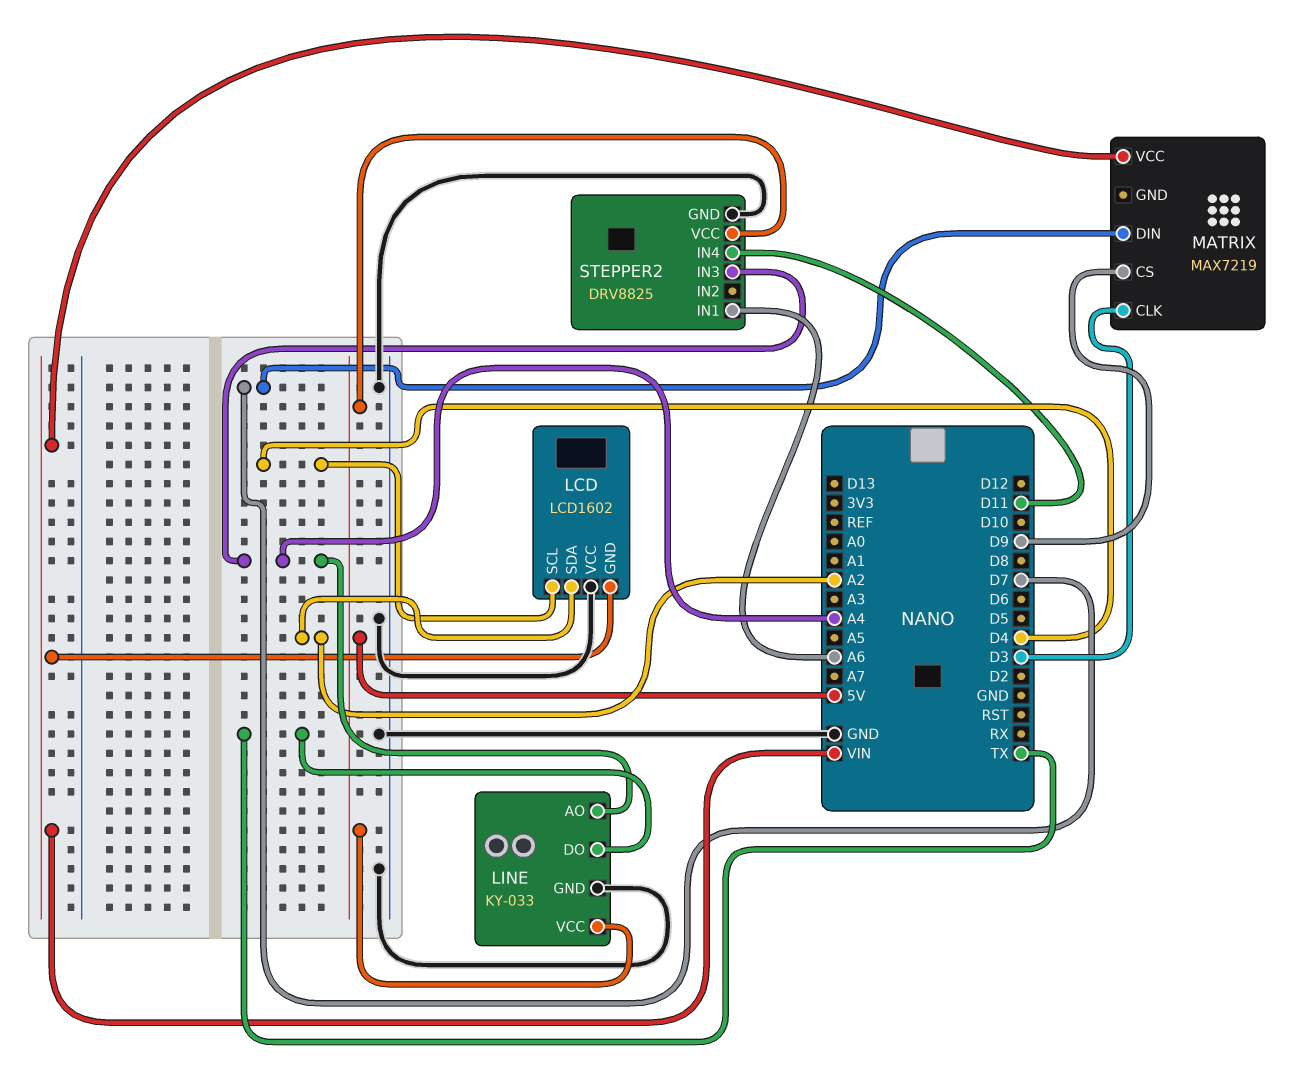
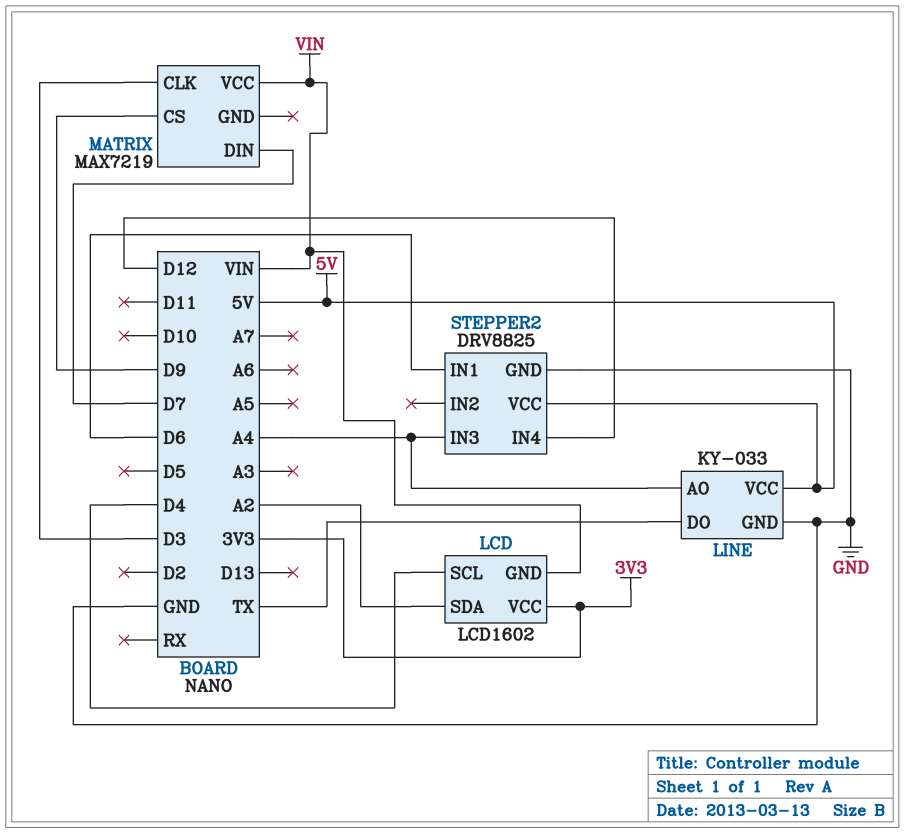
LCD pin VCC: GND -> 3V3
STEPPER2 pin IN1: A6 -> D6
STEPPER2 pin IN4: D11 -> D12

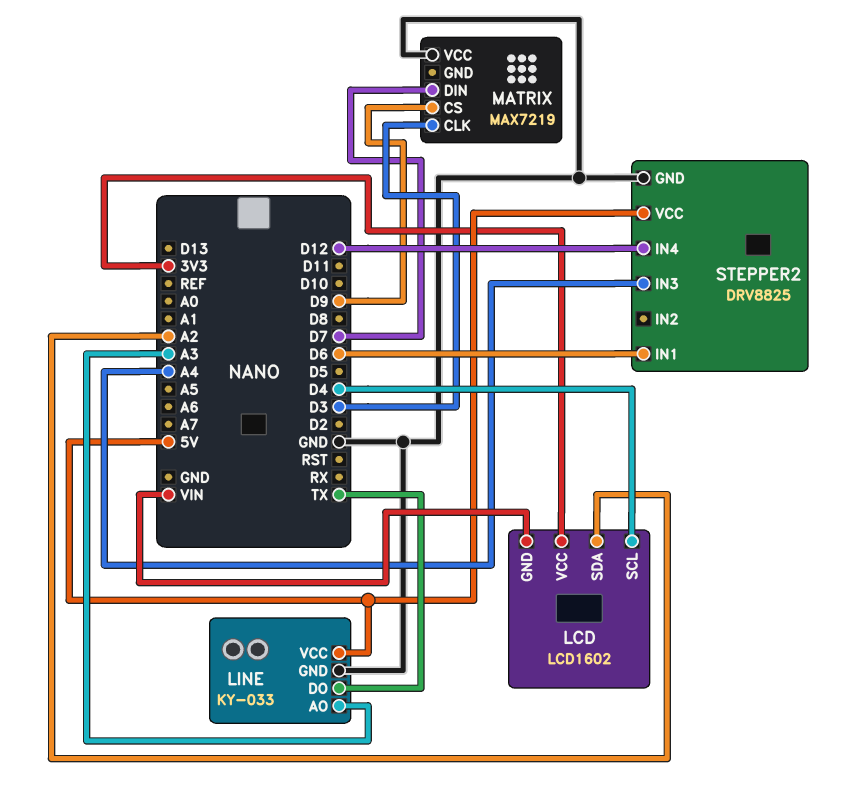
LINE pin AO: A4 -> A3
MATRIX pin VCC: VIN -> GND

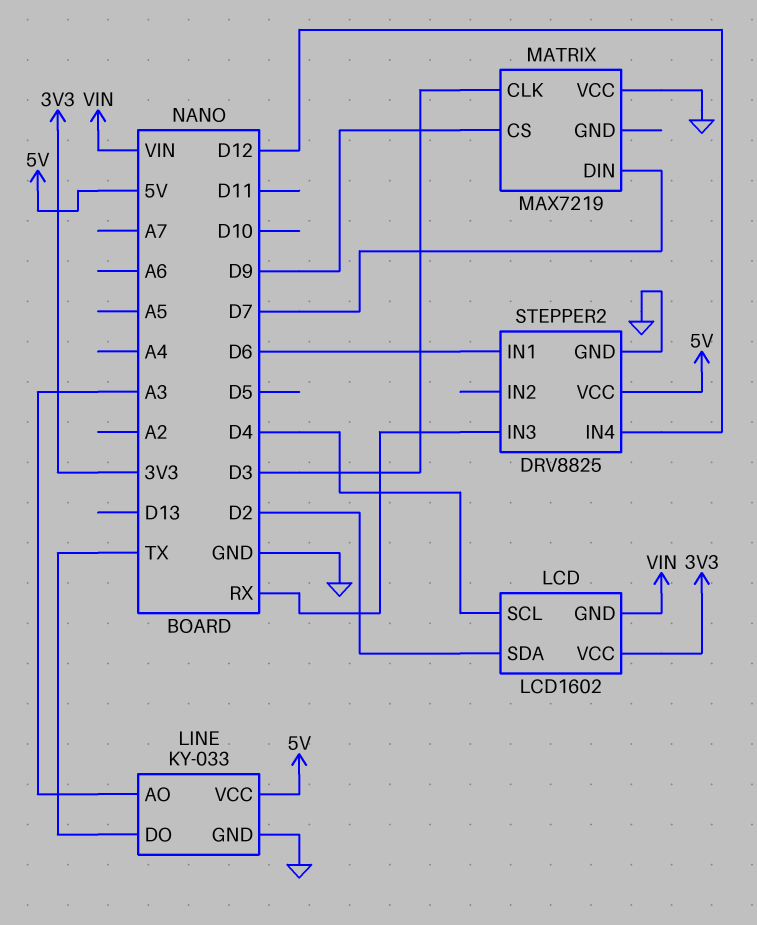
LCD pin SDA: A2 -> D2
STEPPER2 pin IN3: A4 -> RX

